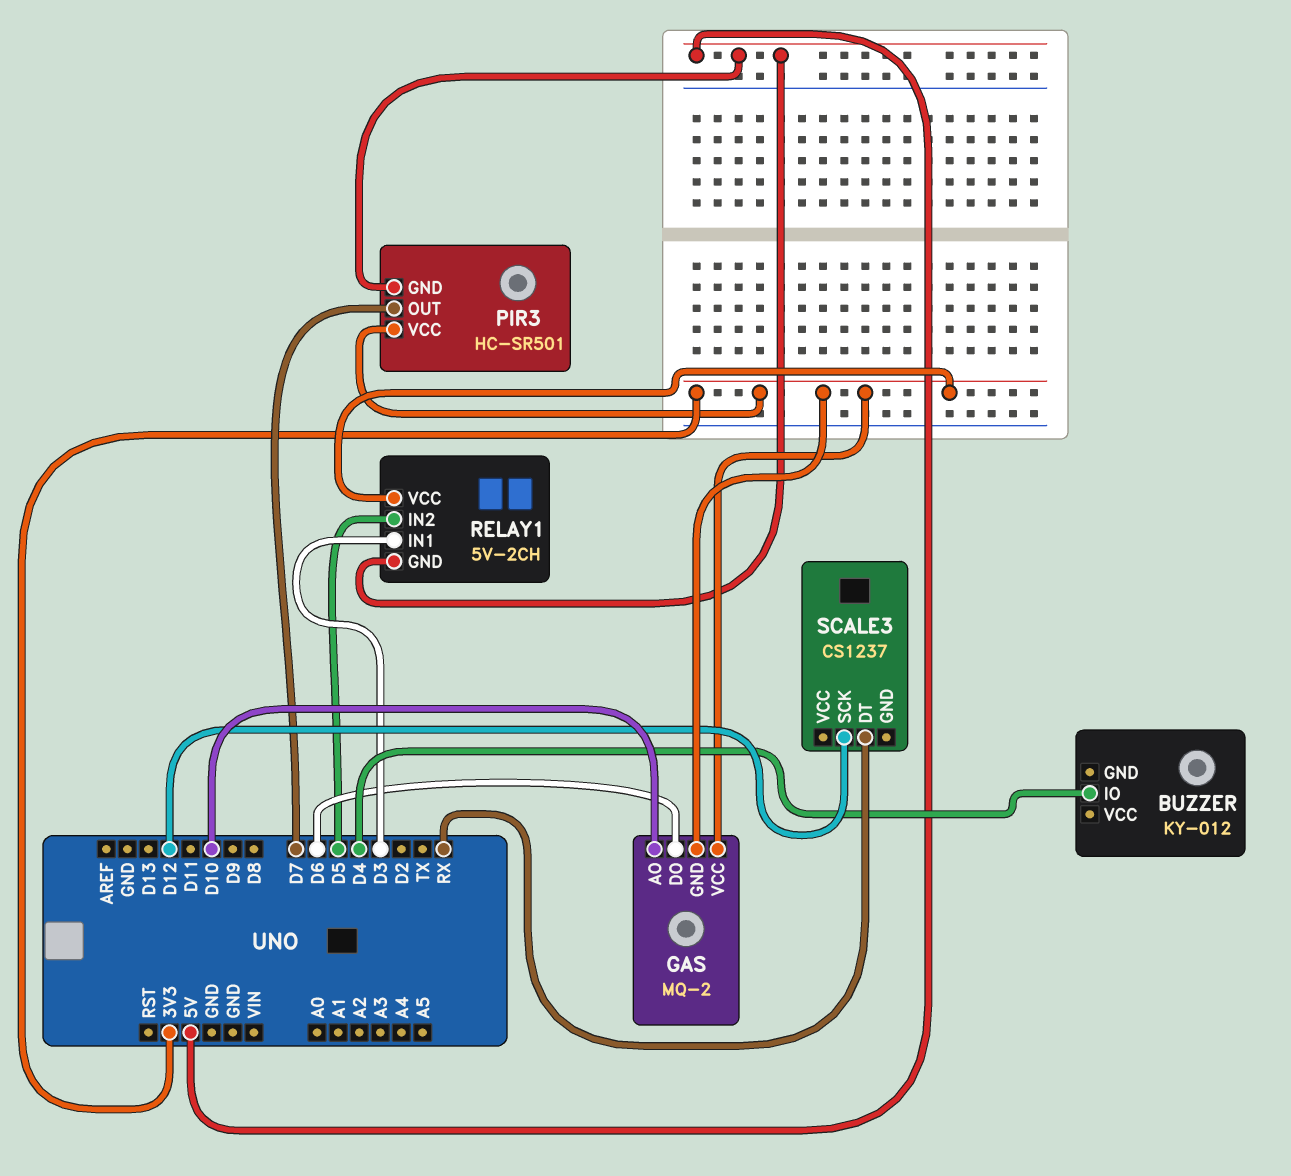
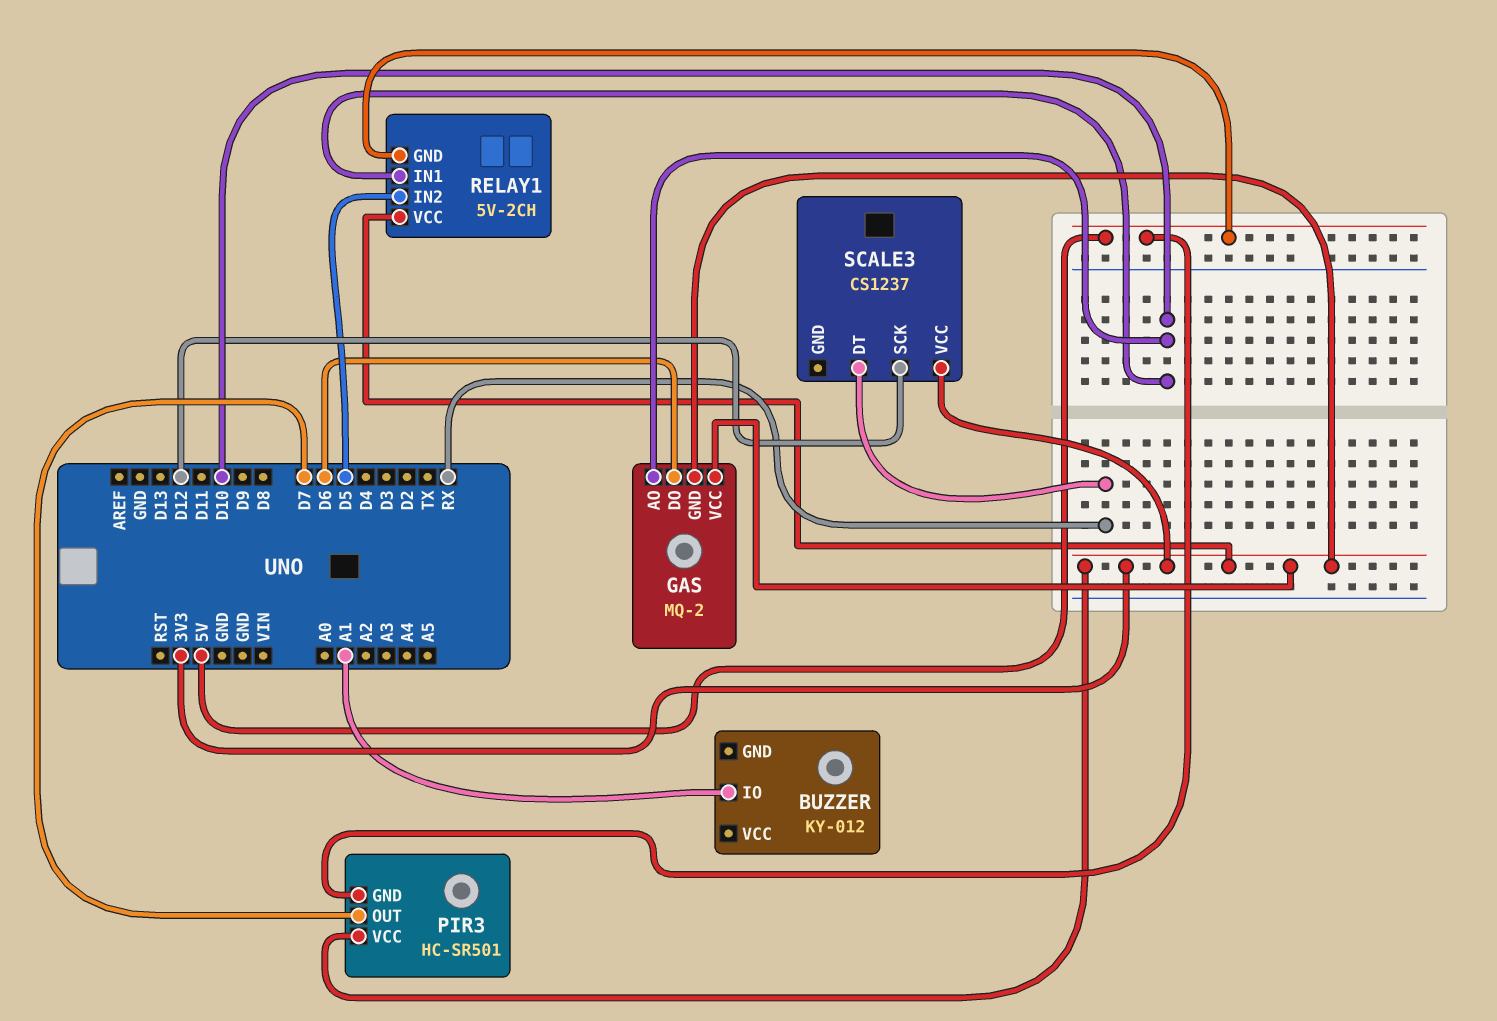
BUZZER pin IO: D4 -> A1
RELAY1 pin IN1: D3 -> D10
SCALE3 pin VCC: none -> 3V3

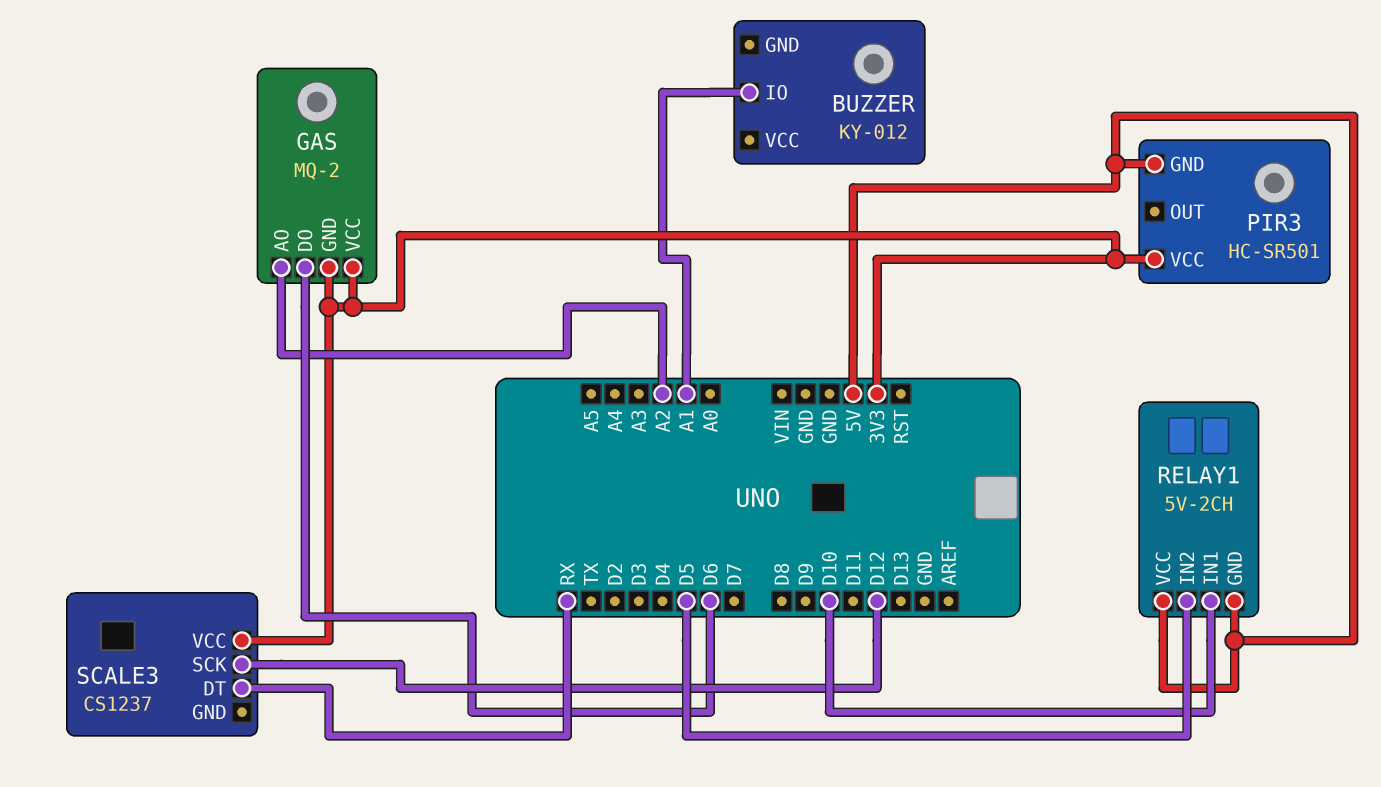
GAS pin AO: D10 -> A2
PIR3 pin OUT: D7 -> none
RELAY1 pin VCC: 3V3 -> 5V

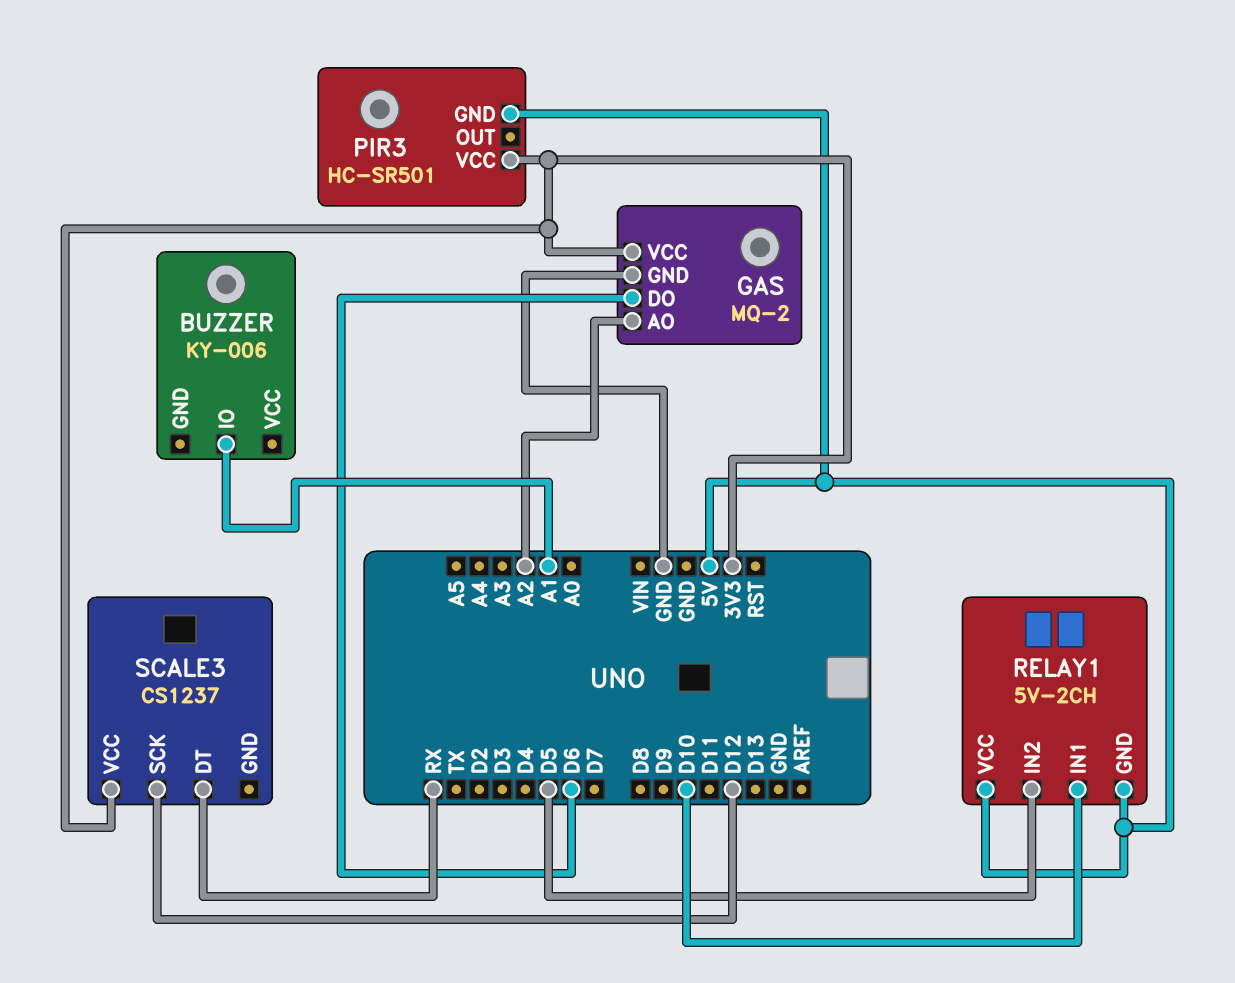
BUZZER: KY-012 -> KY-006
GAS pin GND: 3V3 -> GND

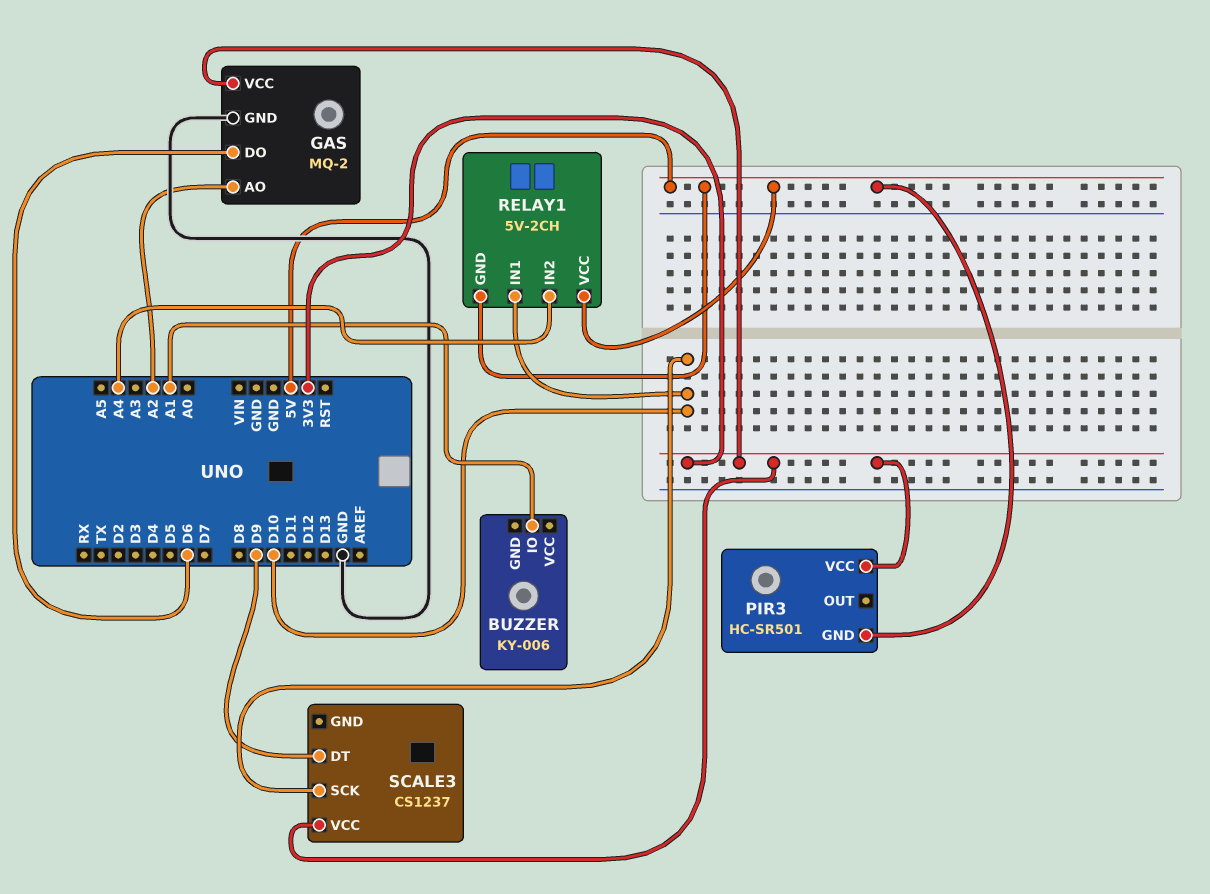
RELAY1 pin IN2: D5 -> A4
SCALE3 pin DT: RX -> D9
SCALE3 pin SCK: D12 -> D10

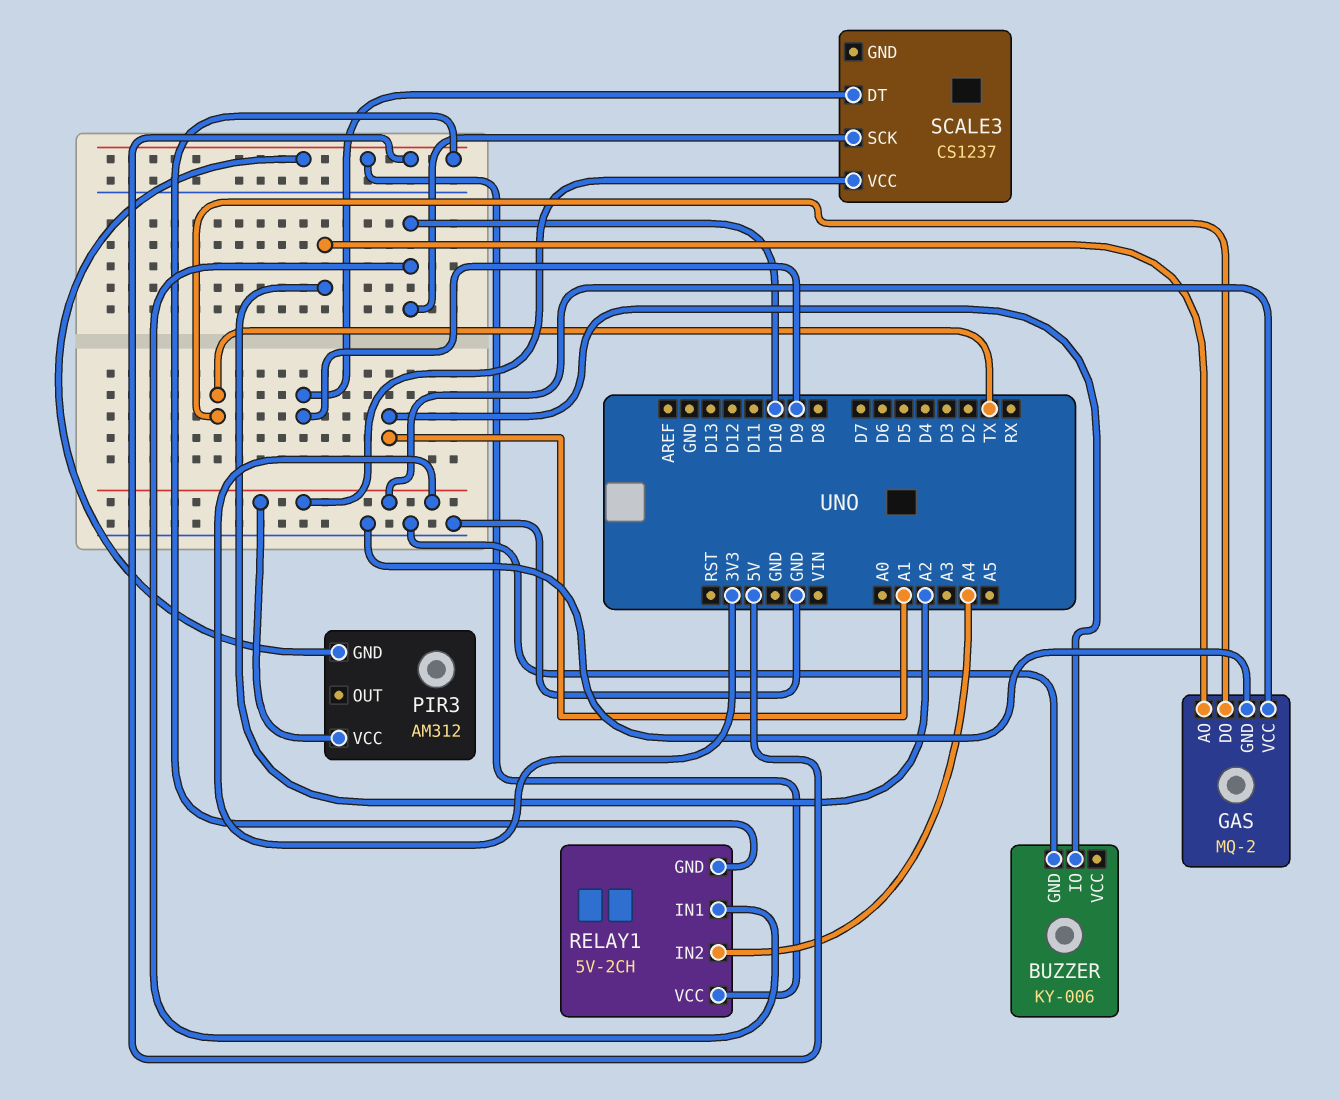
BUZZER pin GND: none -> GND
GAS pin DO: D6 -> TX
PIR3: HC-SR501 -> AM312

